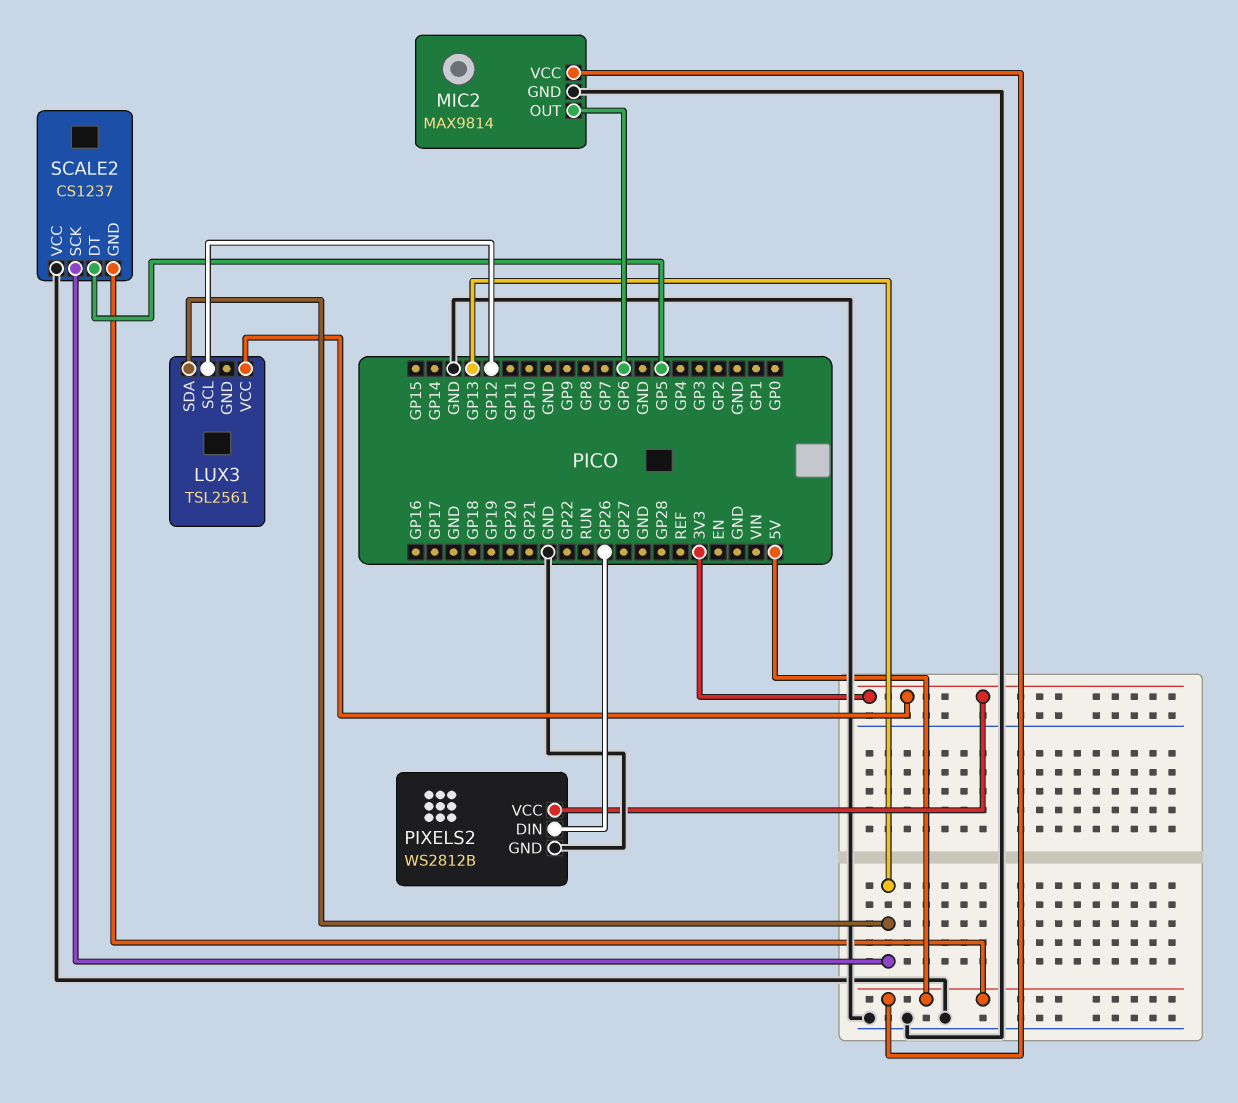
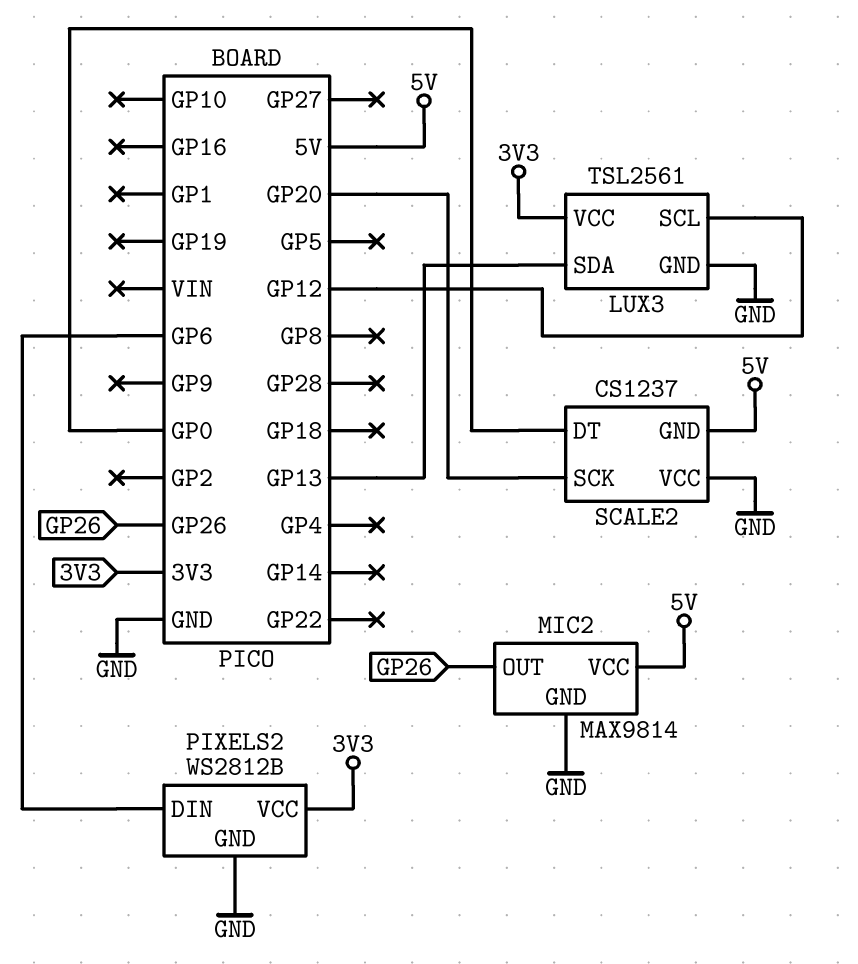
LUX3 pin GND: none -> GND
MIC2 pin OUT: GP6 -> GP26
PIXELS2 pin DIN: GP26 -> GP6
SCALE2 pin DT: GP5 -> GP0
SCALE2 pin SCK: GP13 -> GP20

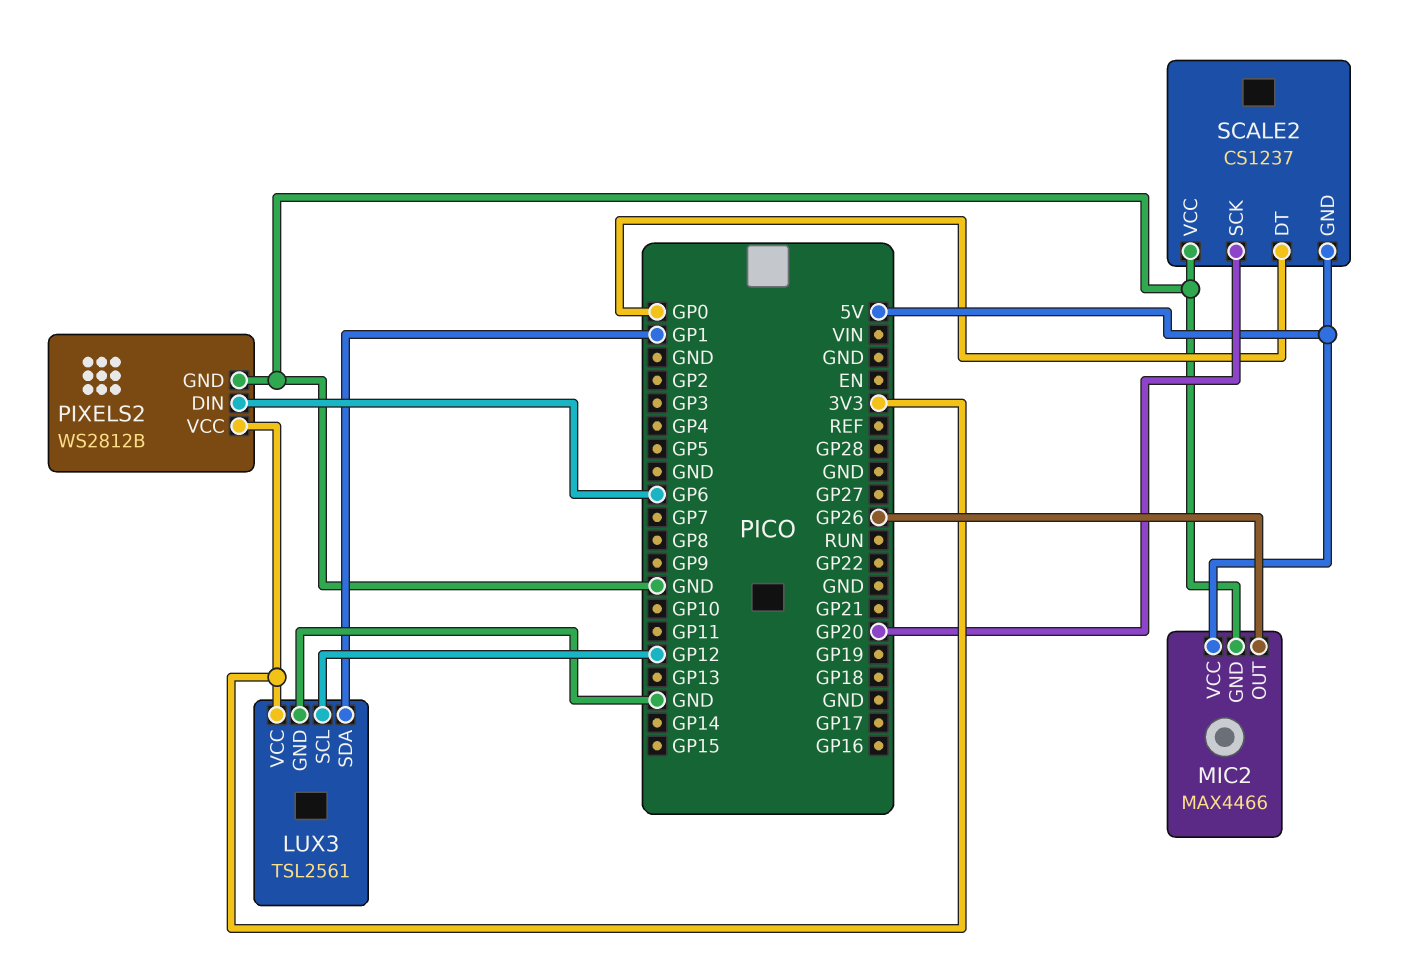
LUX3 pin SDA: GP13 -> GP1
MIC2: MAX9814 -> MAX4466

